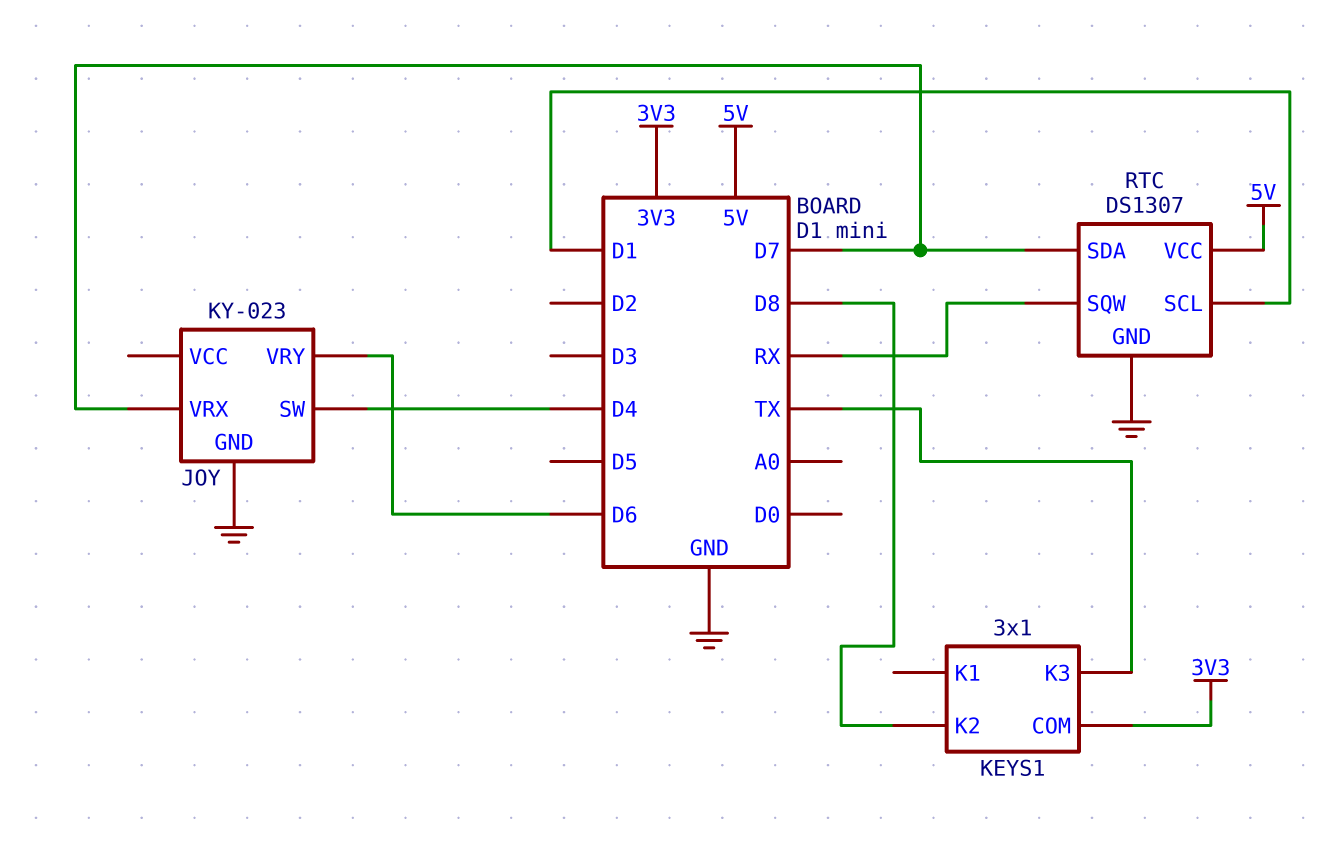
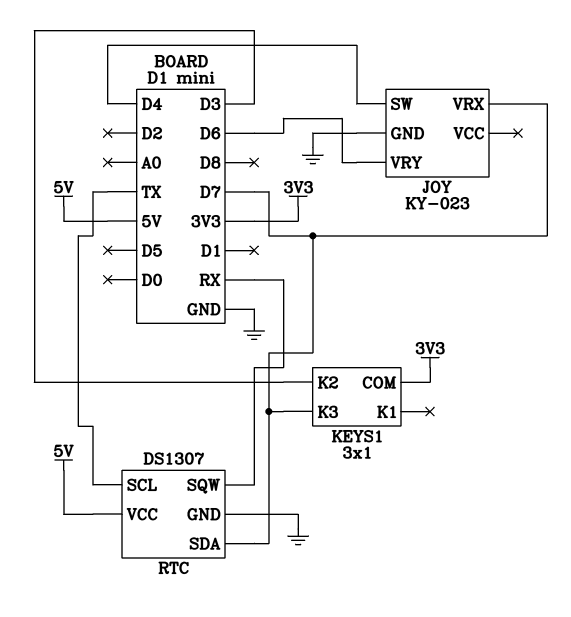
KEYS1 pin K2: D8 -> D3
KEYS1 pin K3: TX -> D7
RTC pin SCL: D1 -> TX

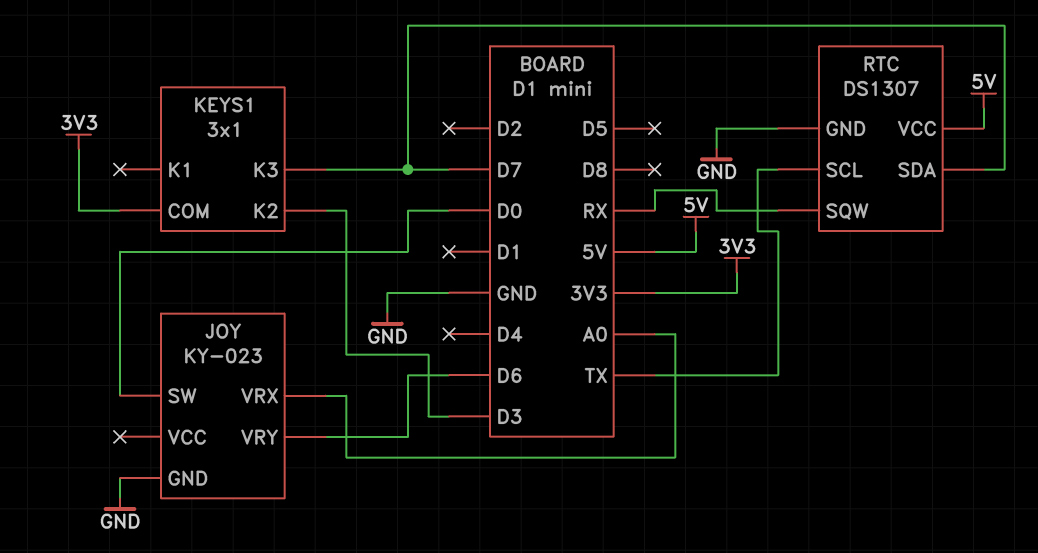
JOY pin SW: D4 -> D0
JOY pin VRX: D7 -> A0

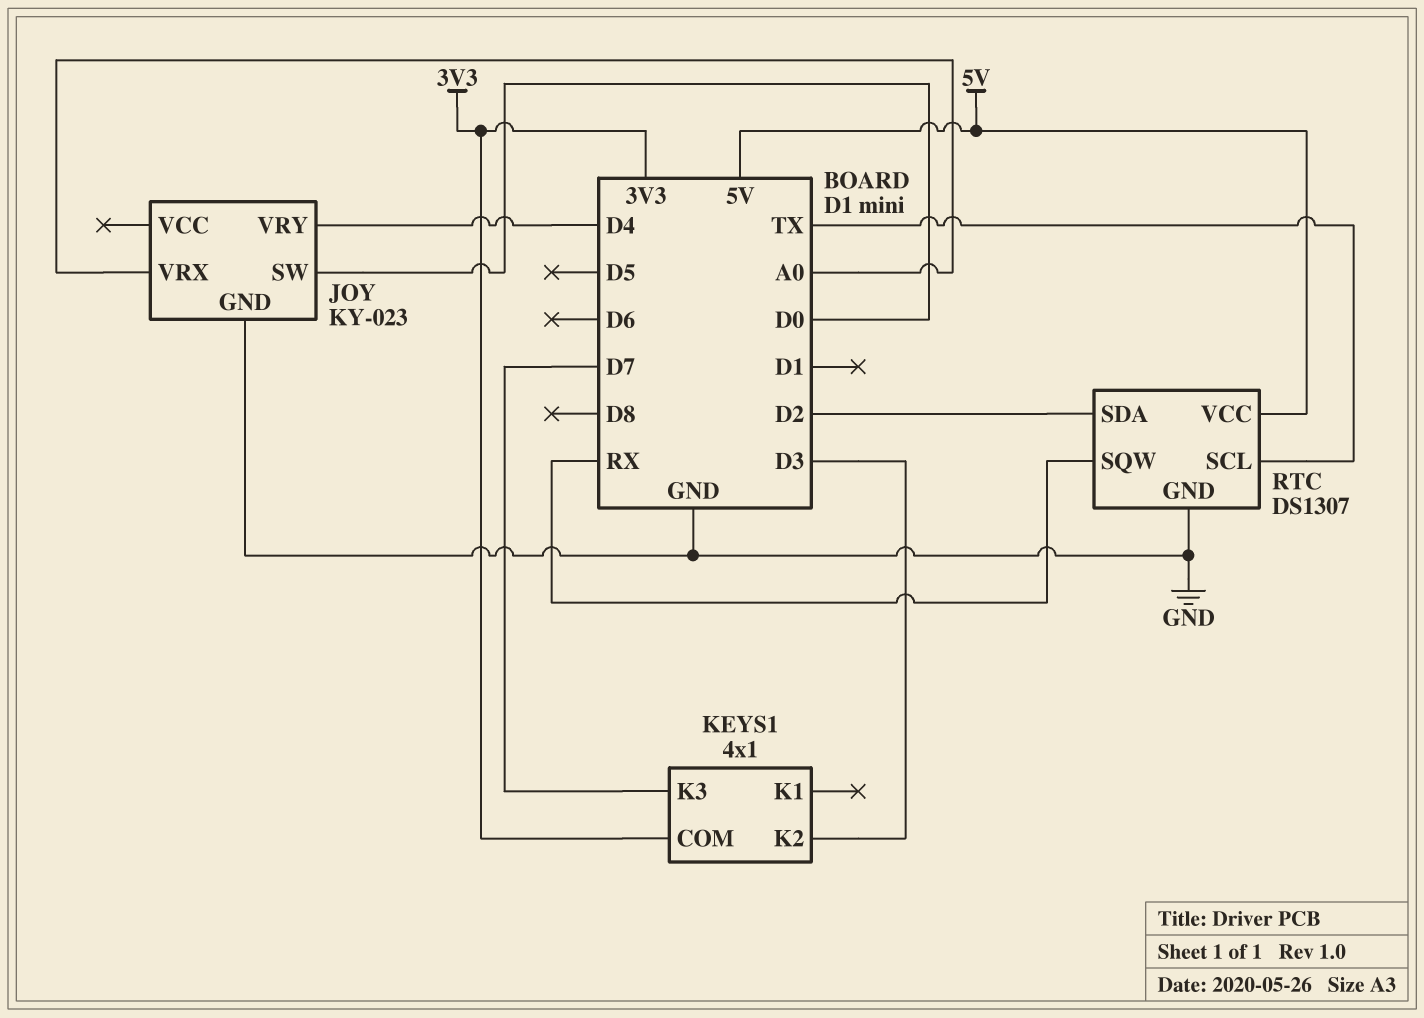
JOY pin VRY: D6 -> D4
KEYS1: 3x1 -> 4x1
RTC pin SDA: D7 -> D2

